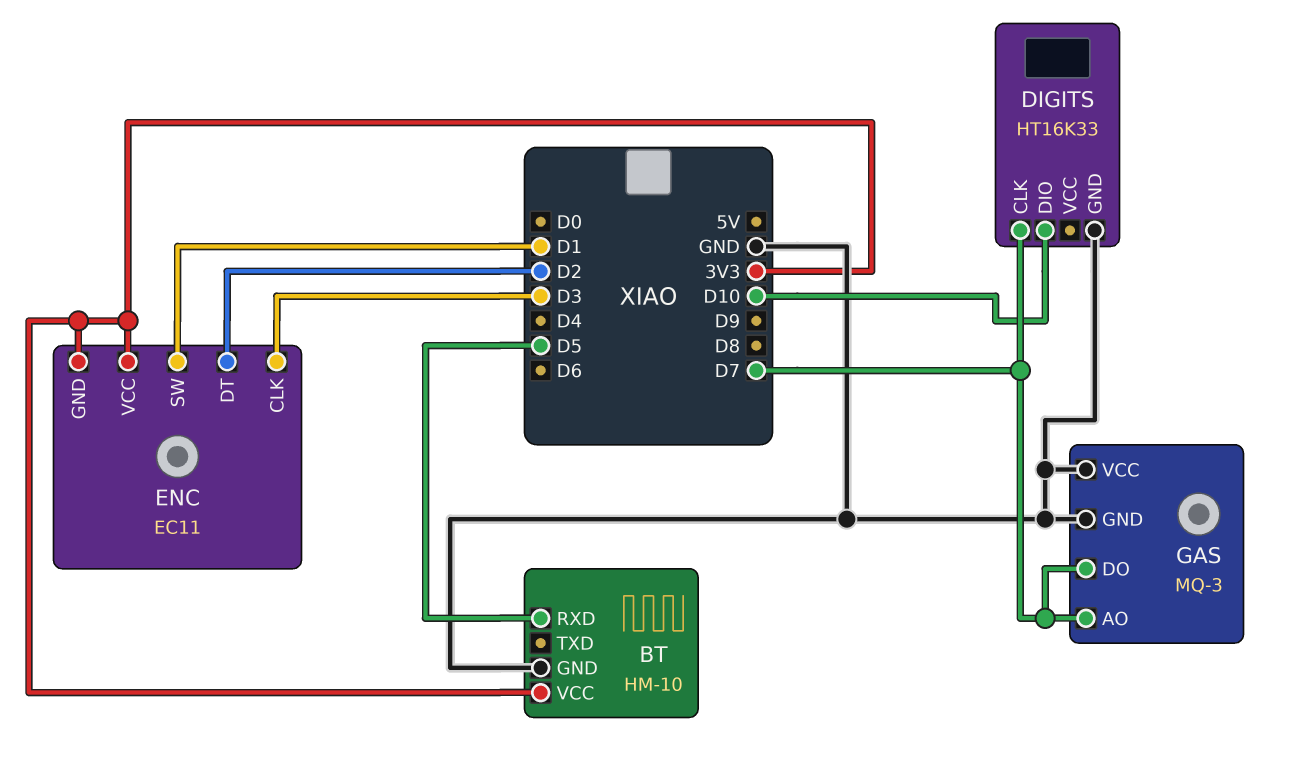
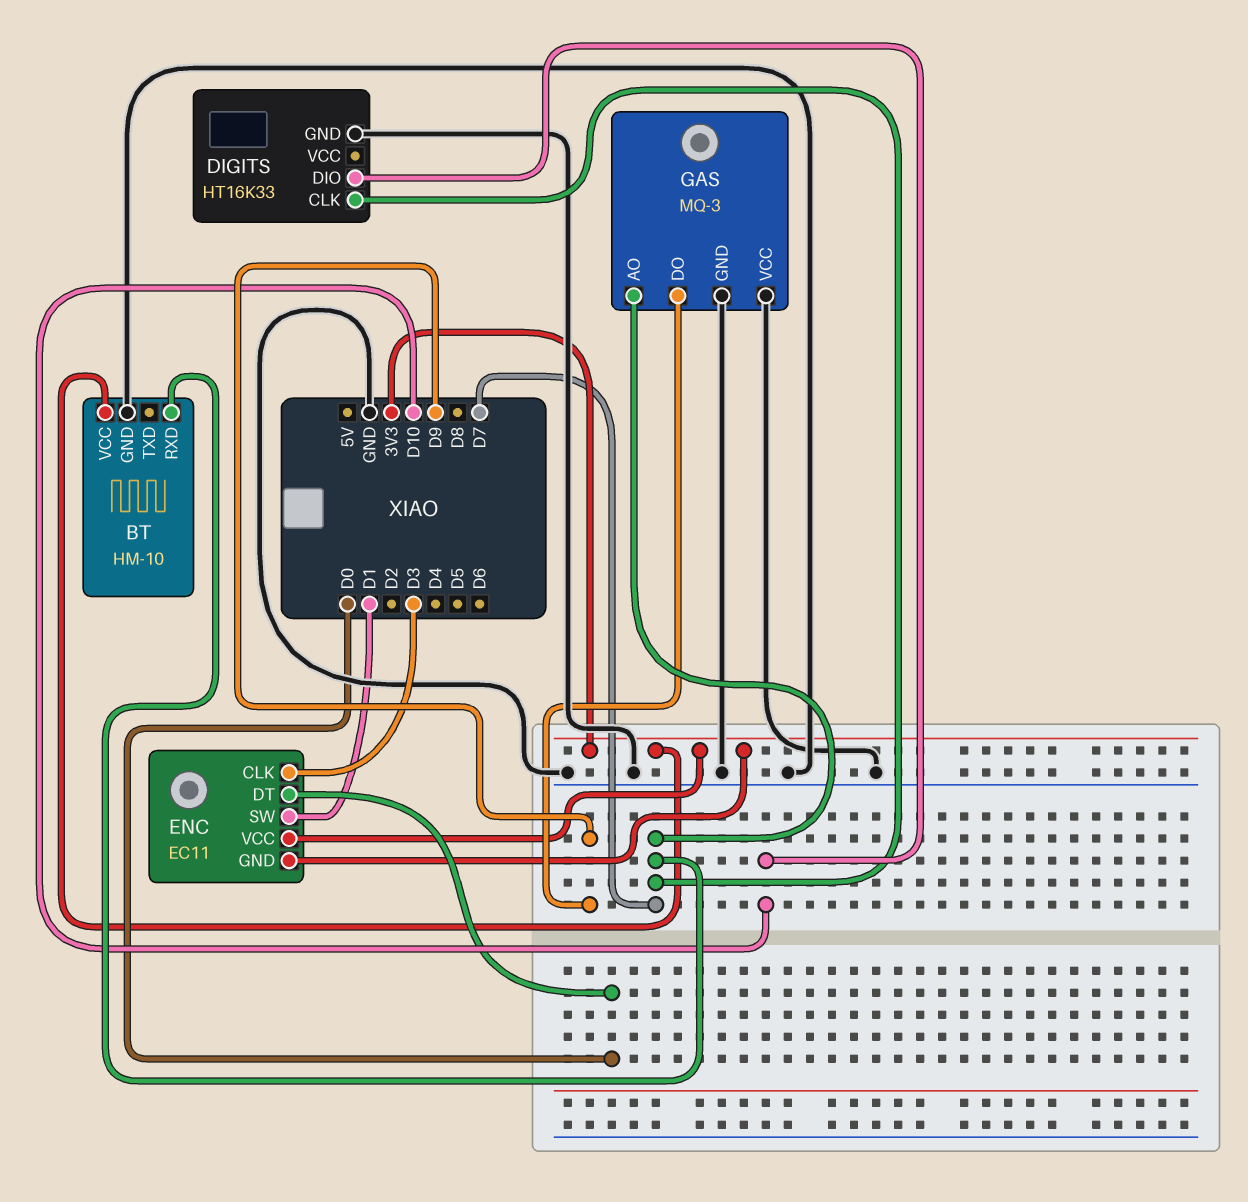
BT pin RXD: D5 -> D7
ENC pin DT: D2 -> D0
GAS pin DO: D7 -> D9

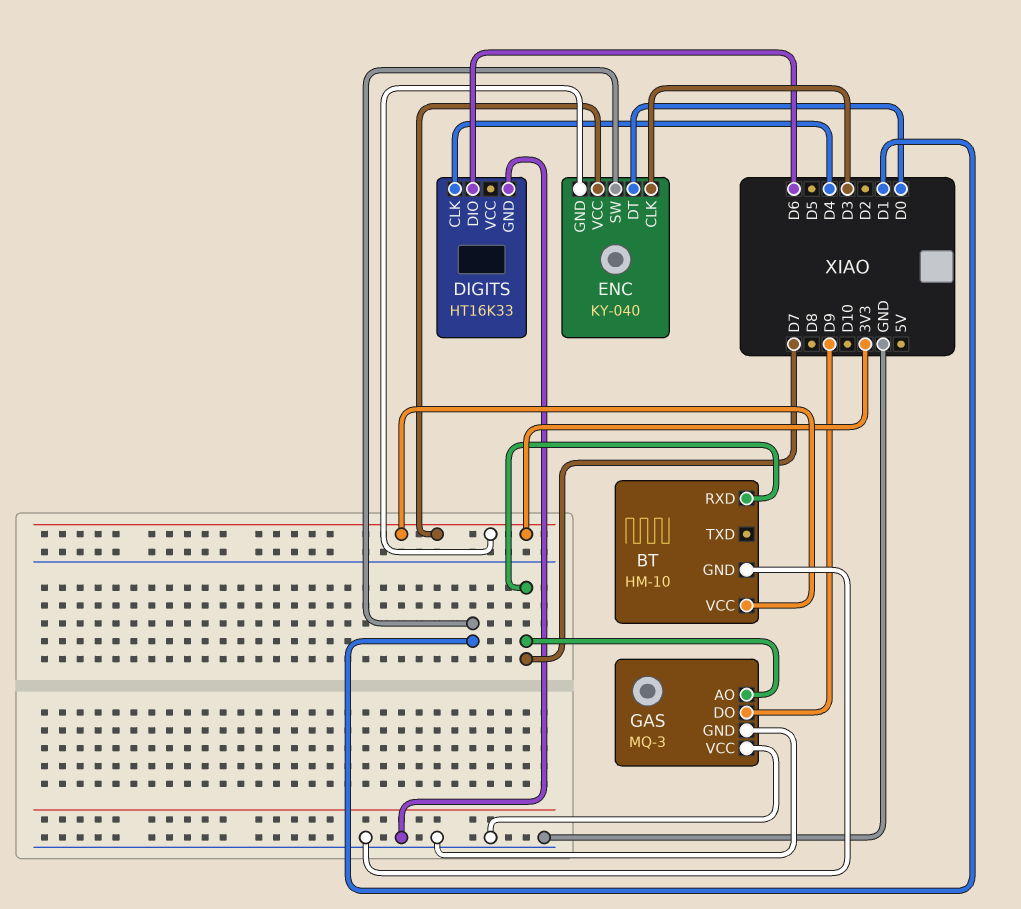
DIGITS pin CLK: D7 -> D4
DIGITS pin DIO: D10 -> D6
ENC: EC11 -> KY-040

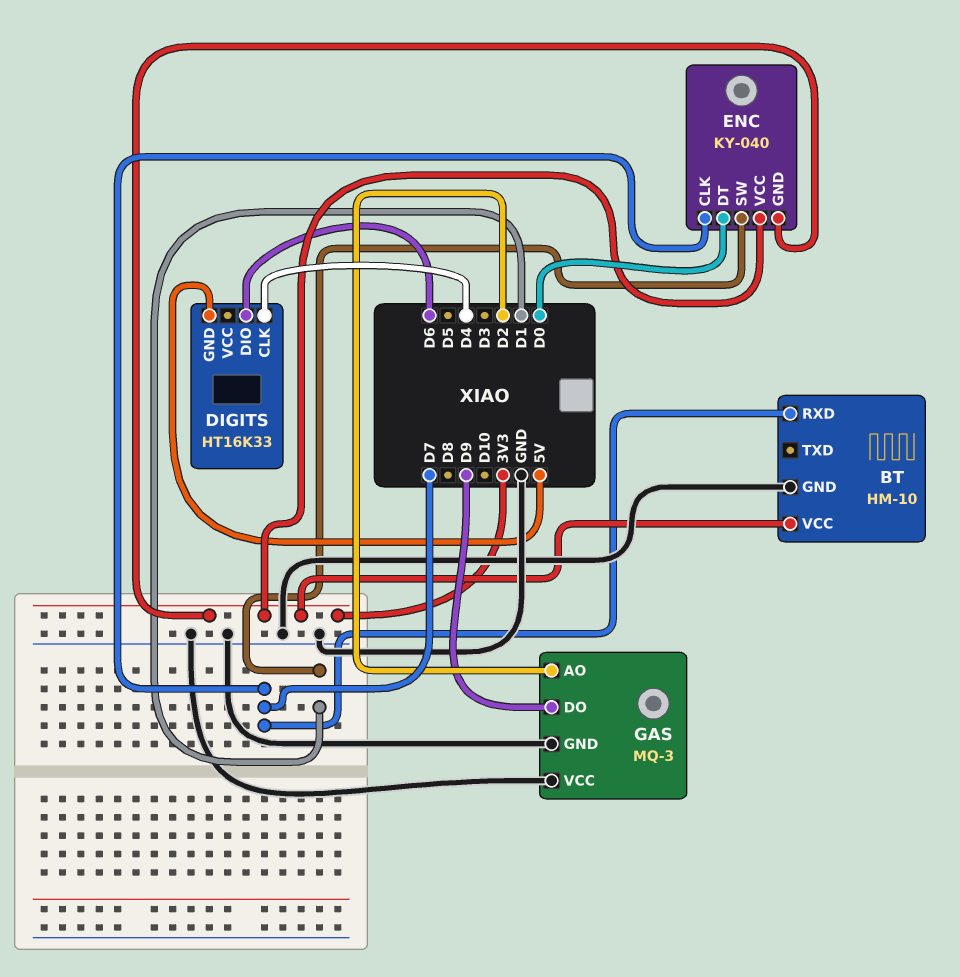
DIGITS pin GND: GND -> 5V
ENC pin CLK: D3 -> D7
GAS pin AO: D7 -> D2

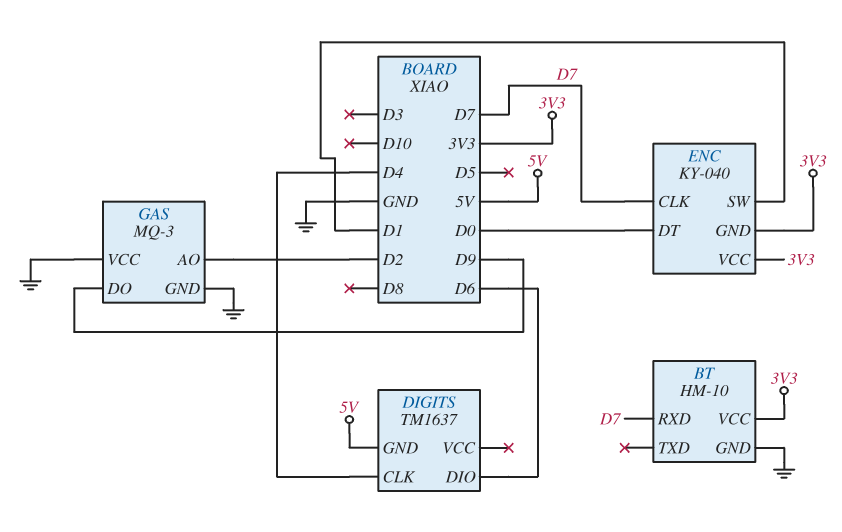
DIGITS: HT16K33 -> TM1637

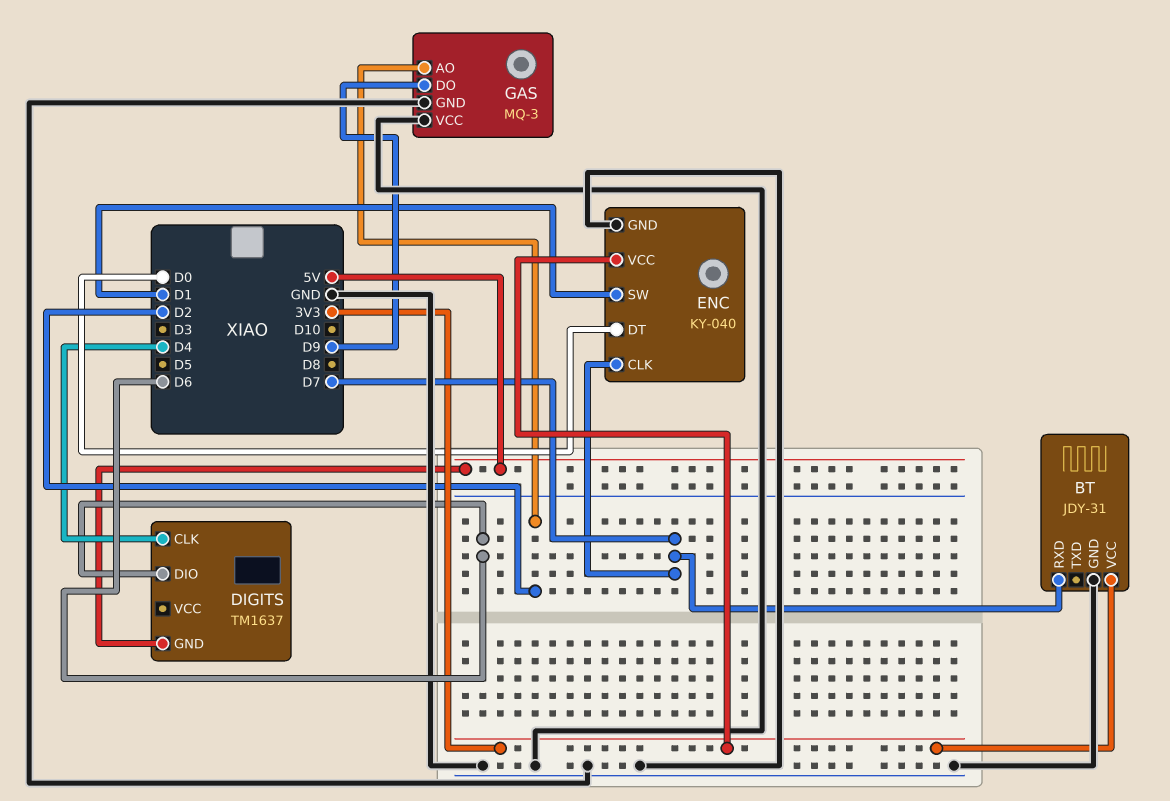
BT: HM-10 -> JDY-31
ENC pin GND: 3V3 -> GND

